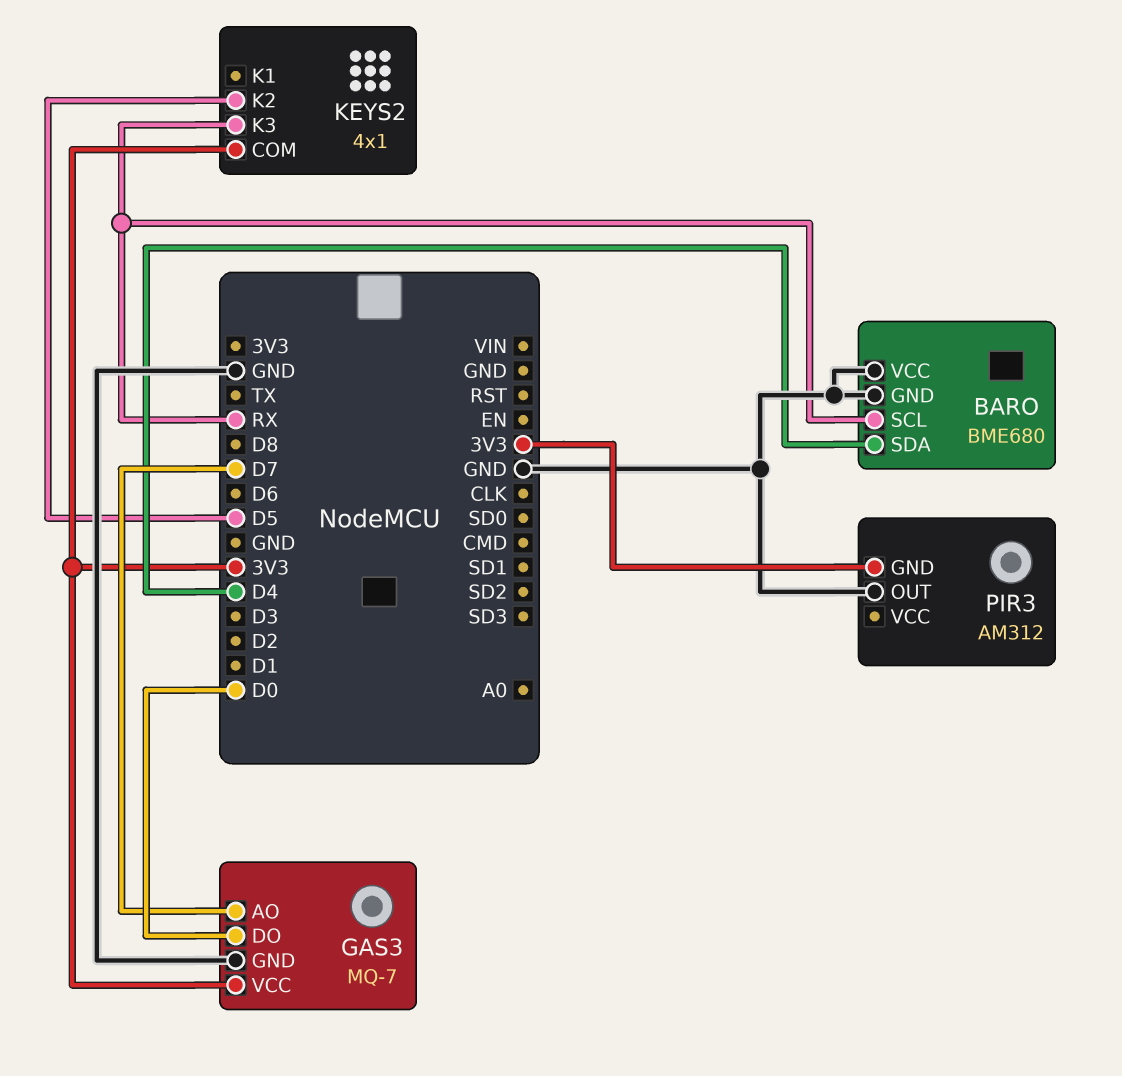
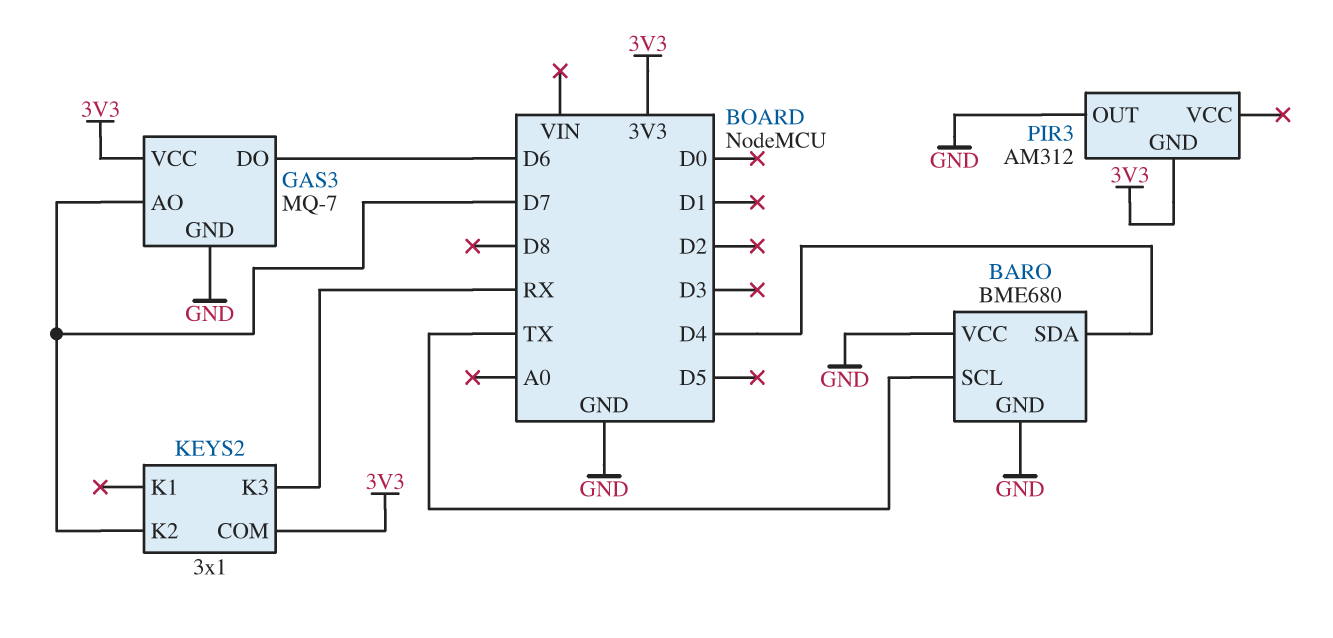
BARO pin SCL: RX -> TX
GAS3 pin DO: D0 -> D6
KEYS2: 4x1 -> 3x1
KEYS2 pin K2: D5 -> D7

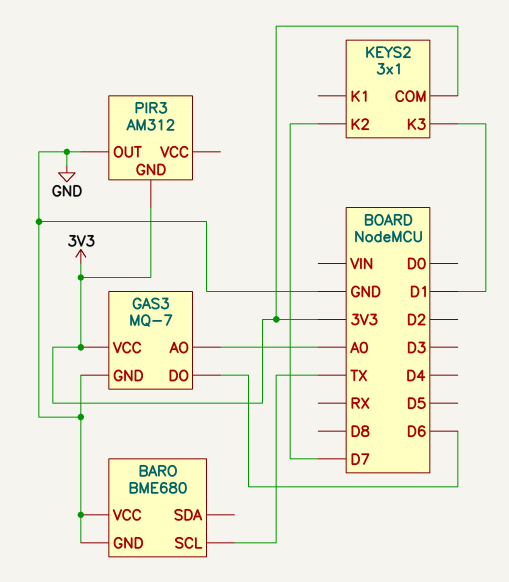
BARO pin SDA: D4 -> none
GAS3 pin AO: D7 -> A0
KEYS2 pin K3: RX -> D1

